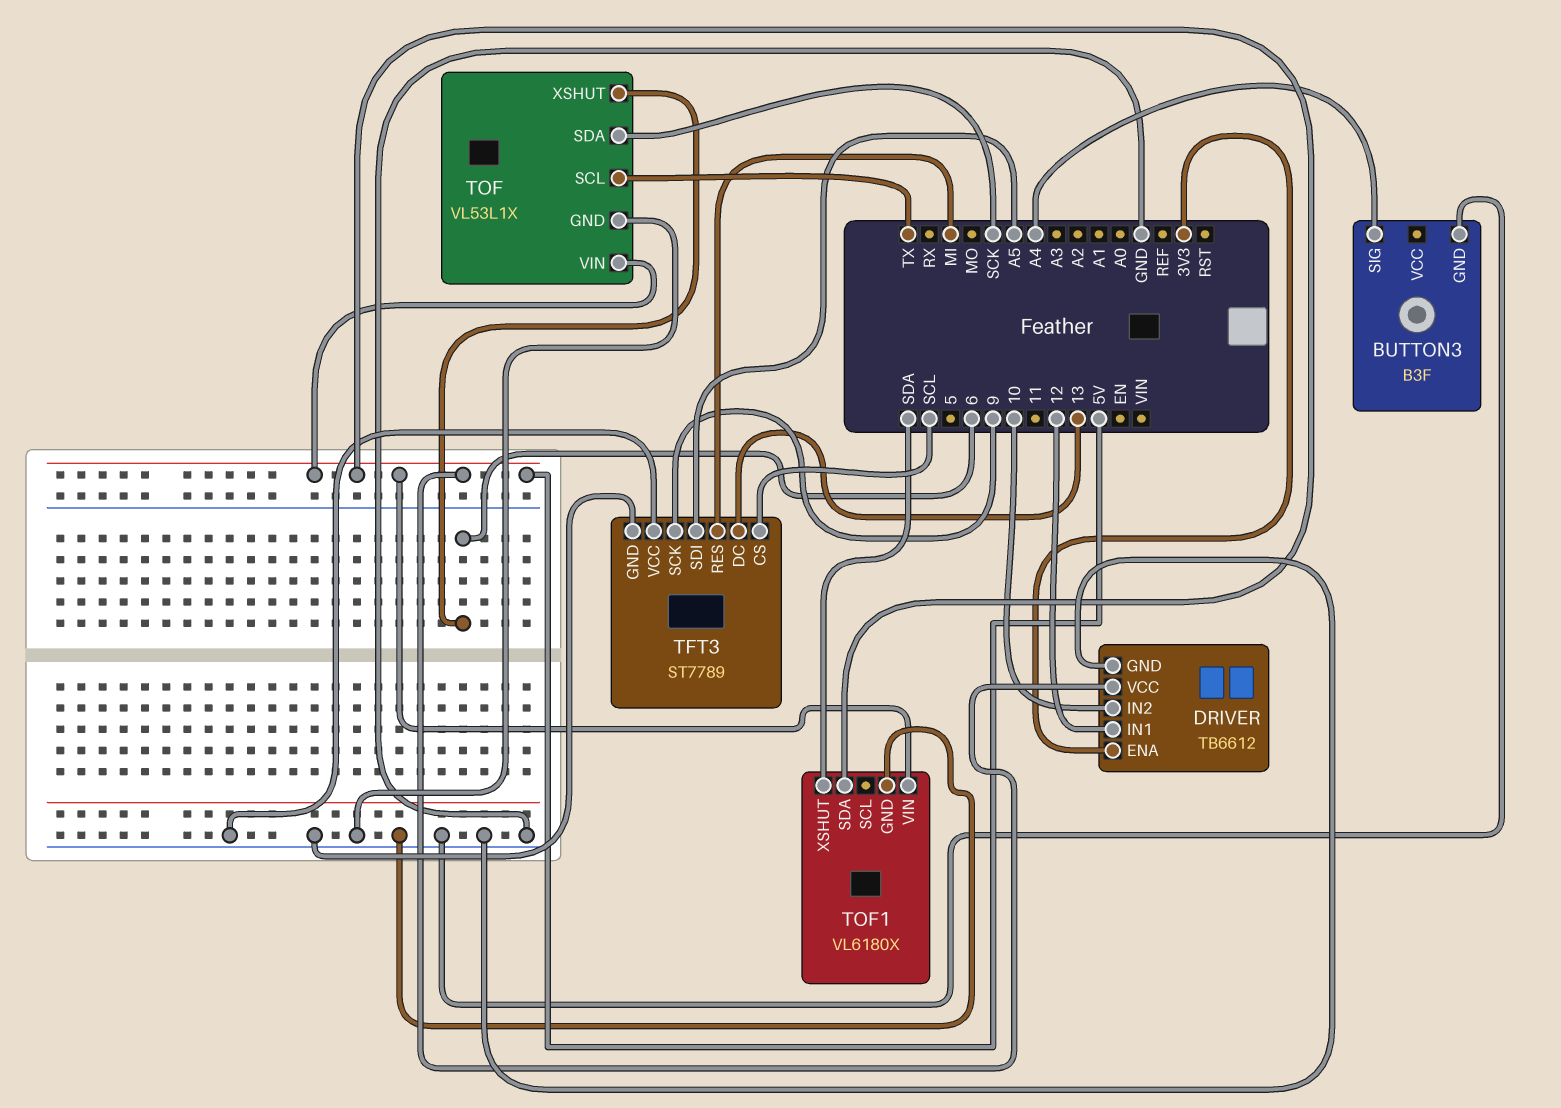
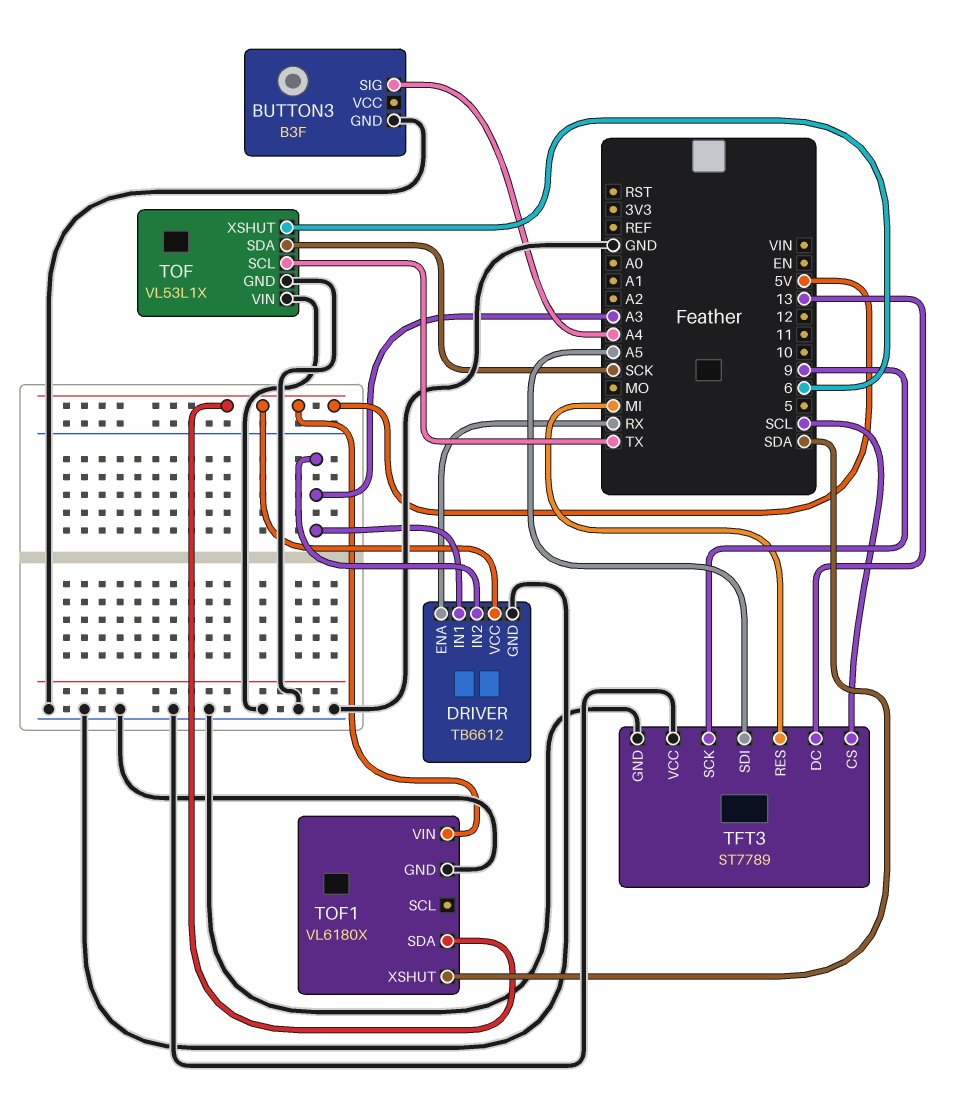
DRIVER pin ENA: 3V3 -> RX
DRIVER pin IN1: 12 -> A3
DRIVER pin IN2: 10 -> A3
TOF pin VIN: 5V -> GND

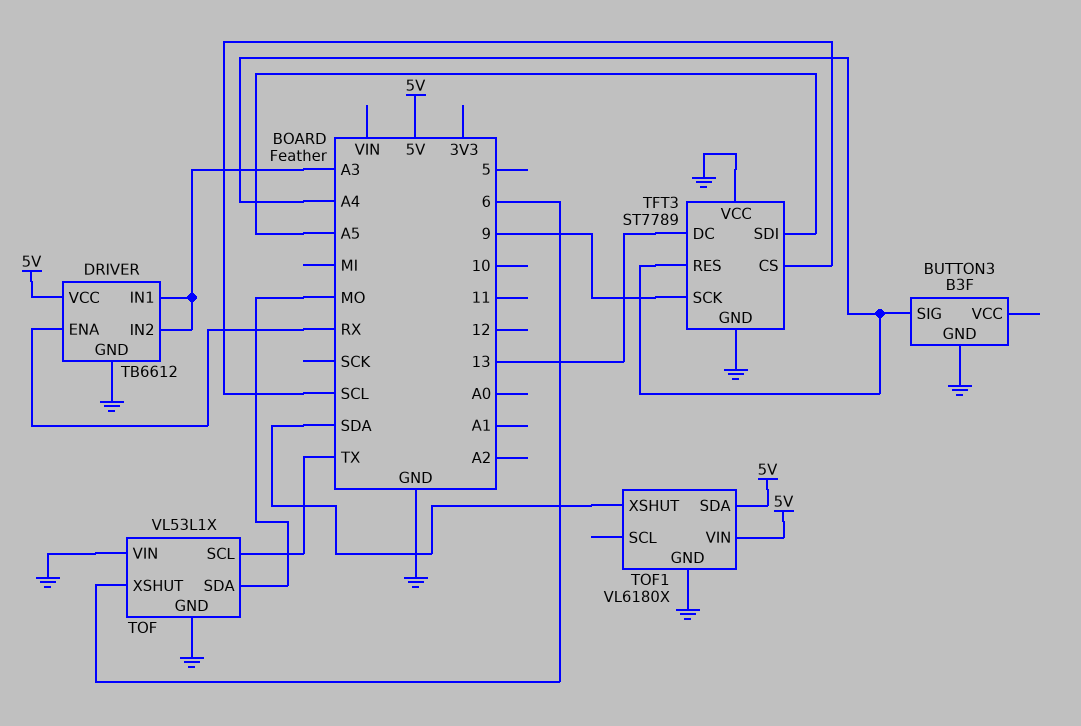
TFT3 pin RES: MI -> A4
TOF pin SDA: SCK -> MO

